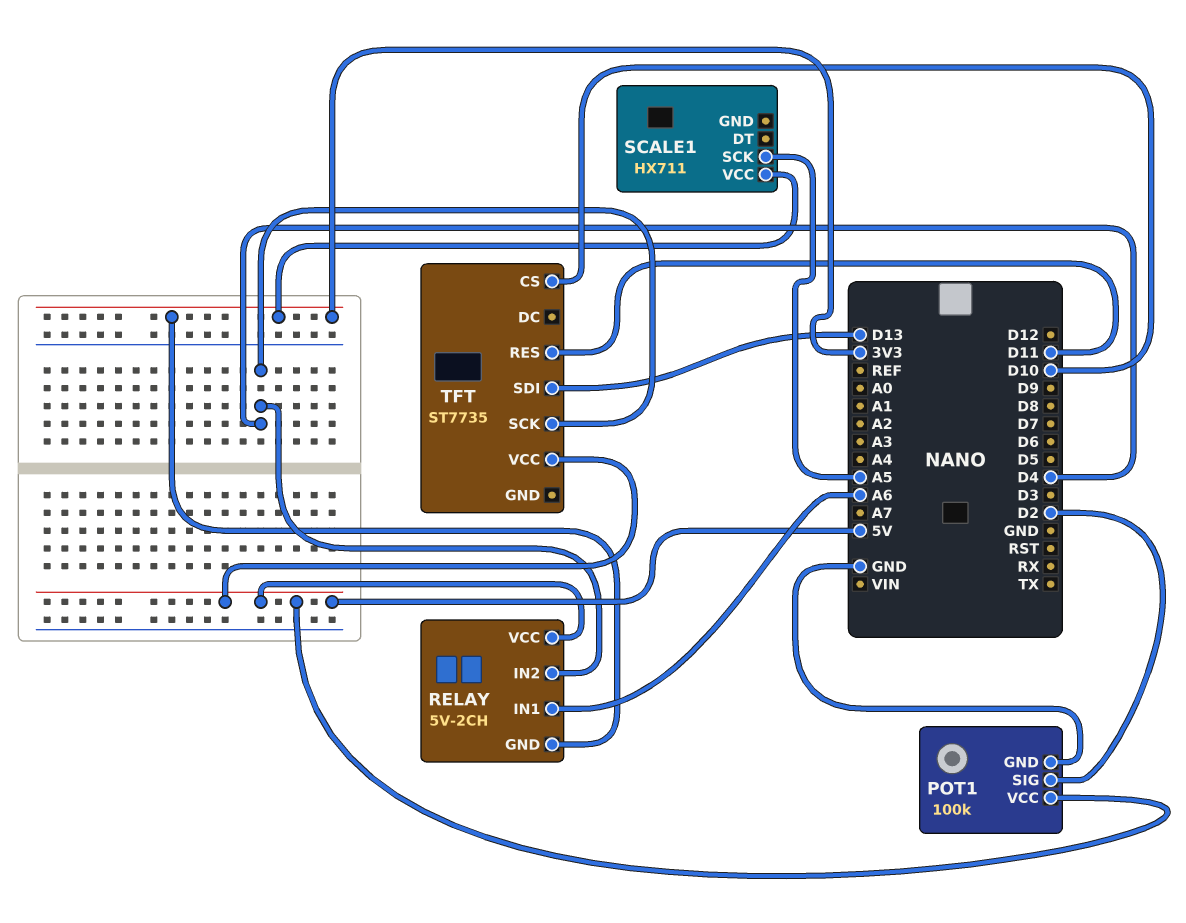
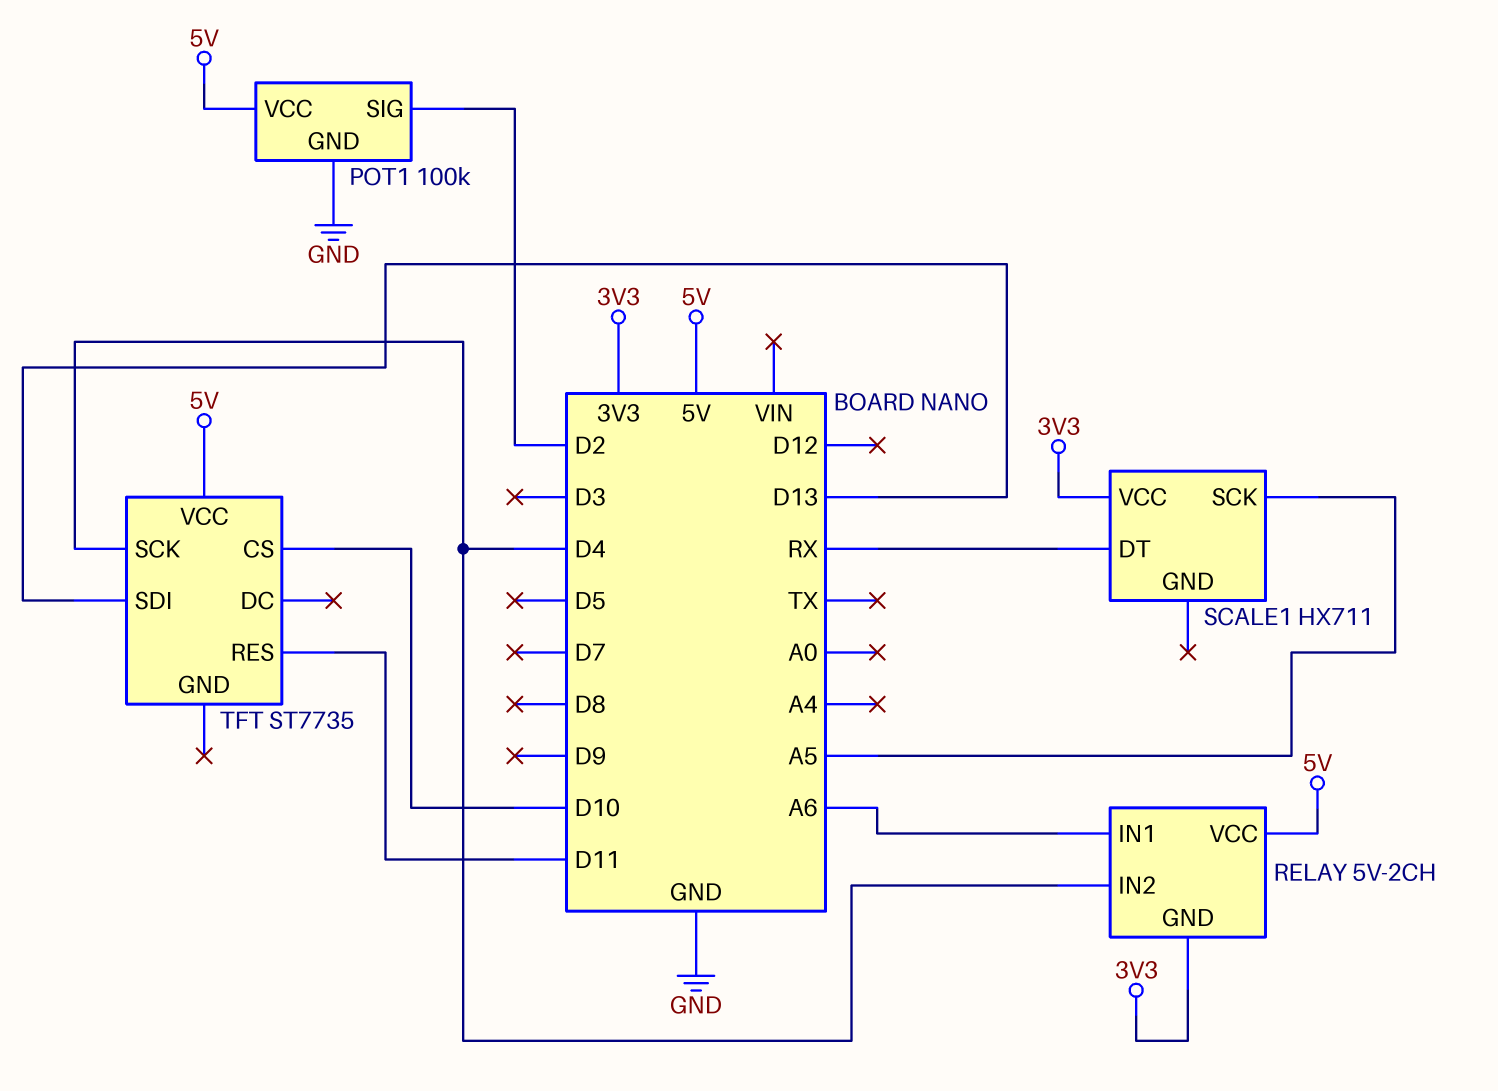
SCALE1 pin DT: none -> RX

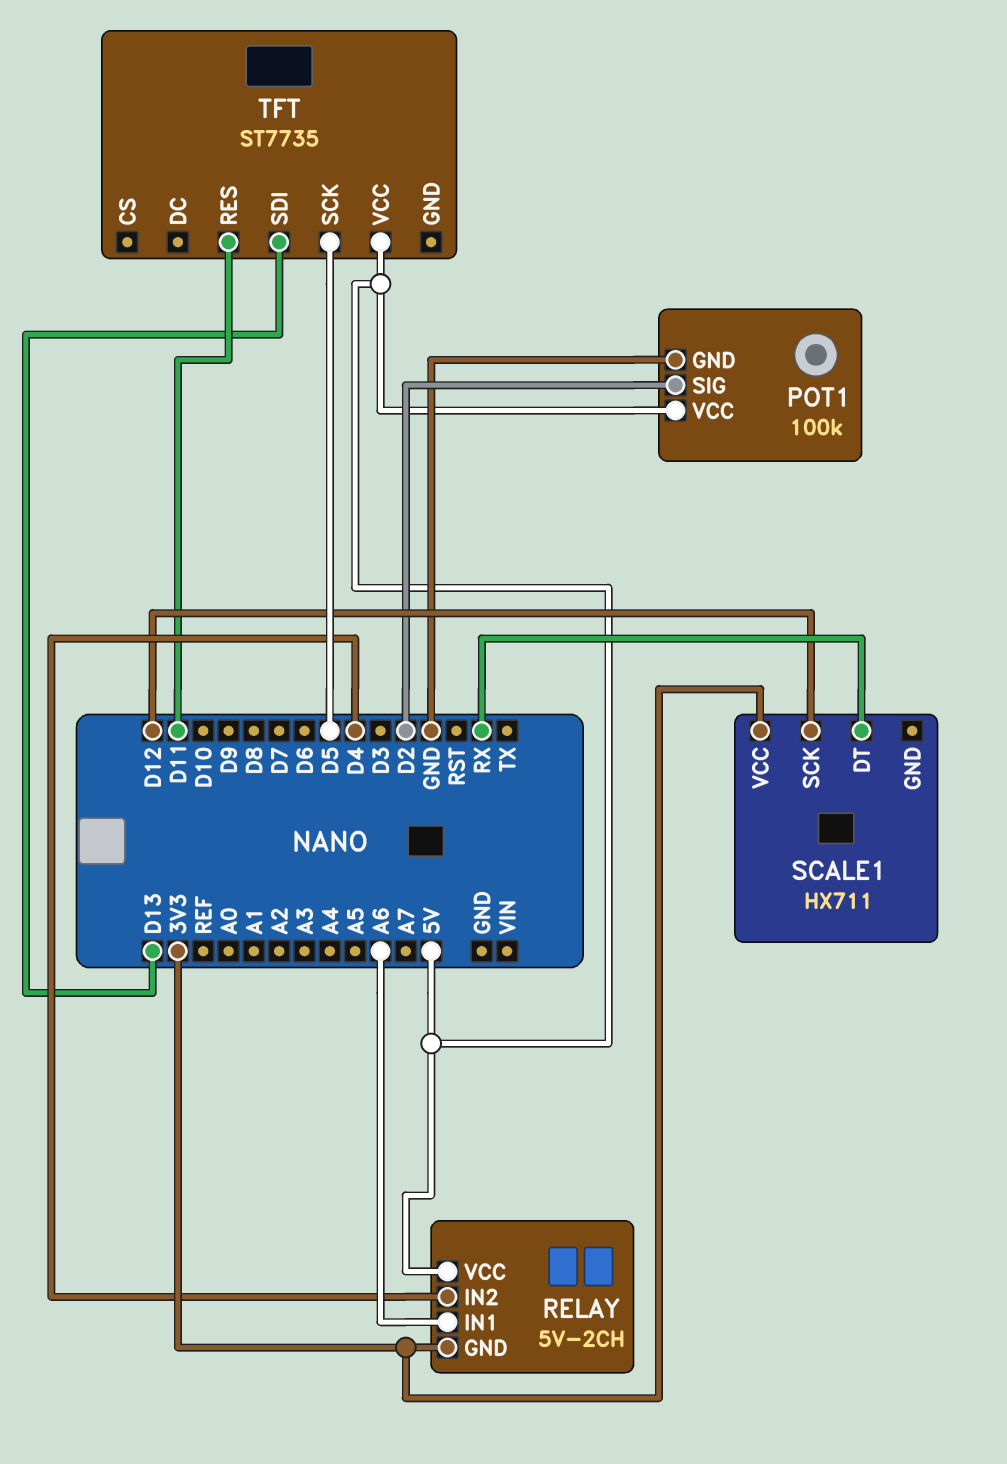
SCALE1 pin SCK: A5 -> D12
TFT pin CS: D10 -> none
TFT pin SCK: D4 -> D5

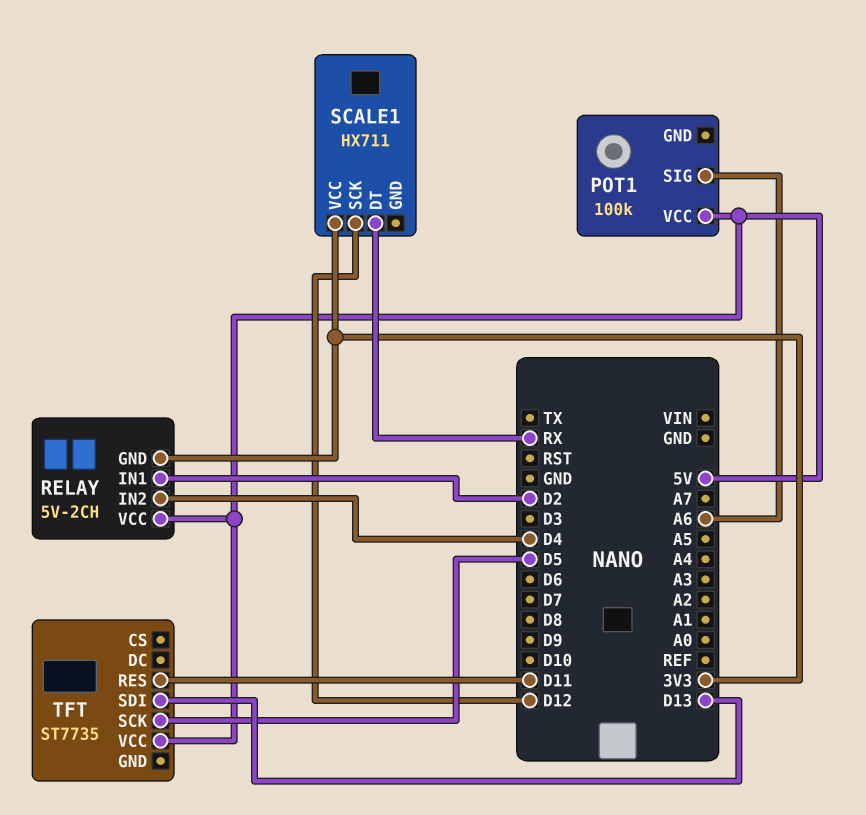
POT1 pin GND: GND -> none
POT1 pin SIG: D2 -> A6
RELAY pin IN1: A6 -> D2

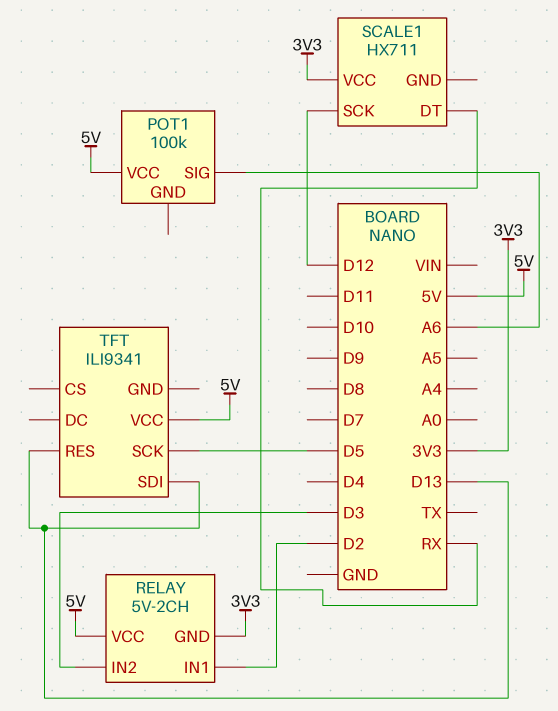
RELAY pin IN2: D4 -> D3
TFT: ST7735 -> ILI9341
TFT pin RES: D11 -> D13

